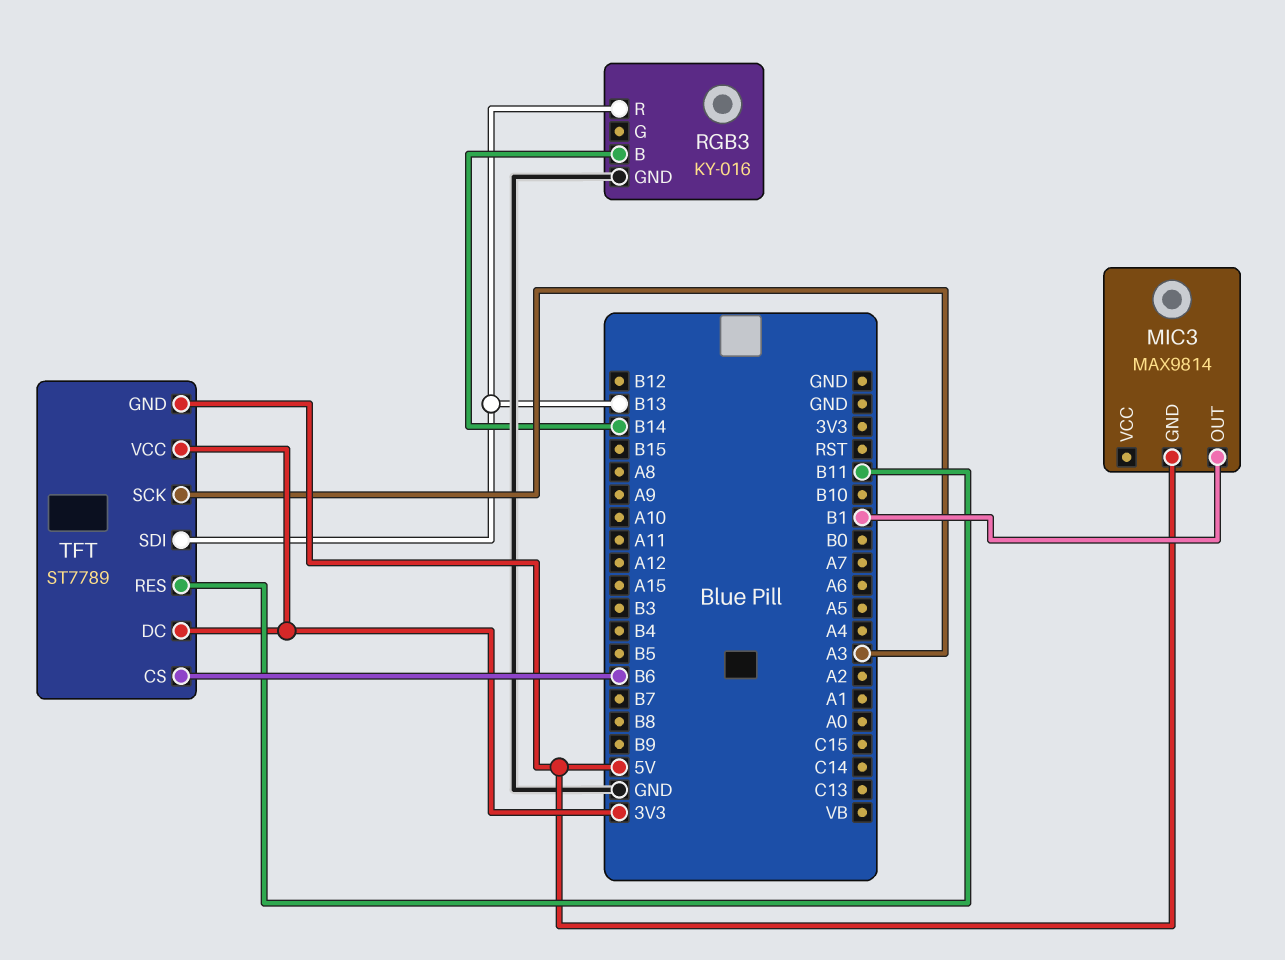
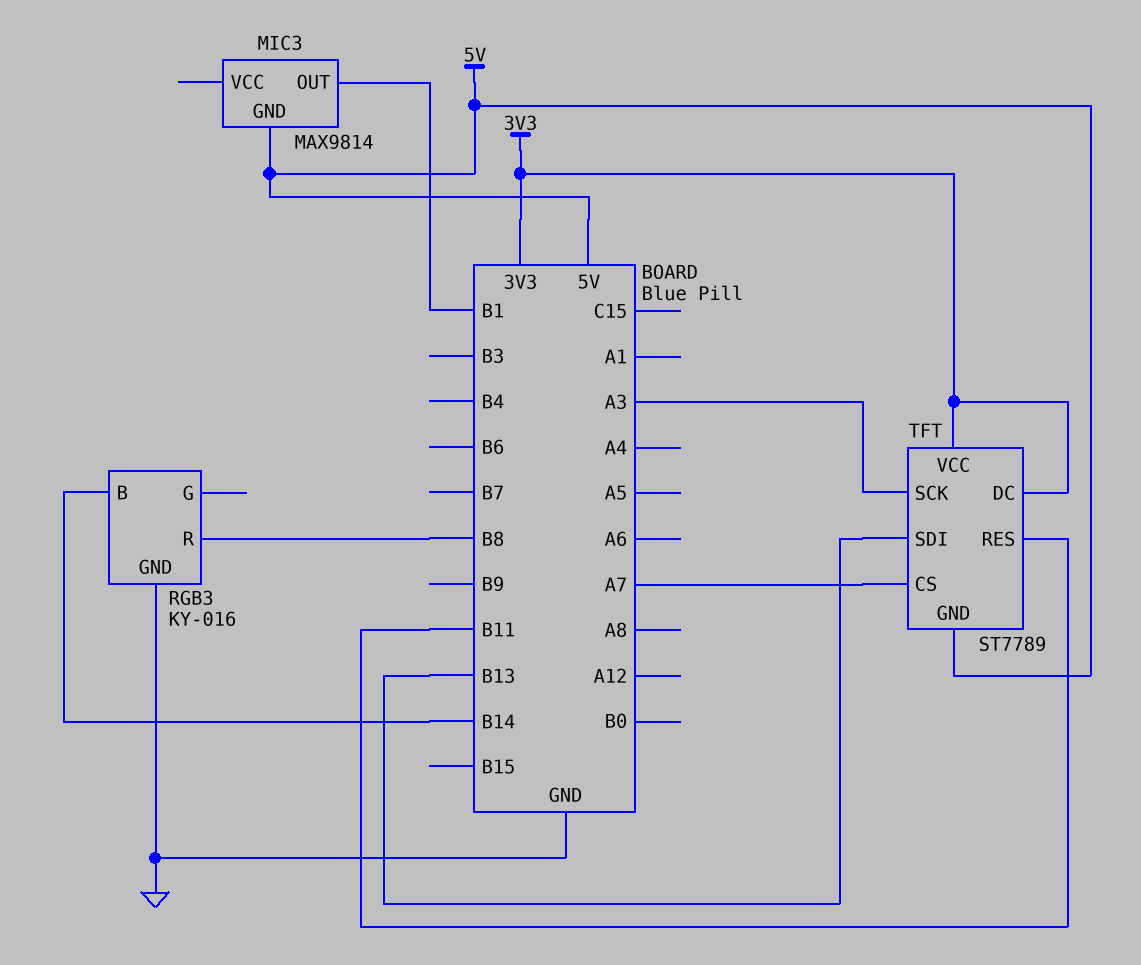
RGB3 pin R: B13 -> B8
TFT pin CS: B6 -> A7

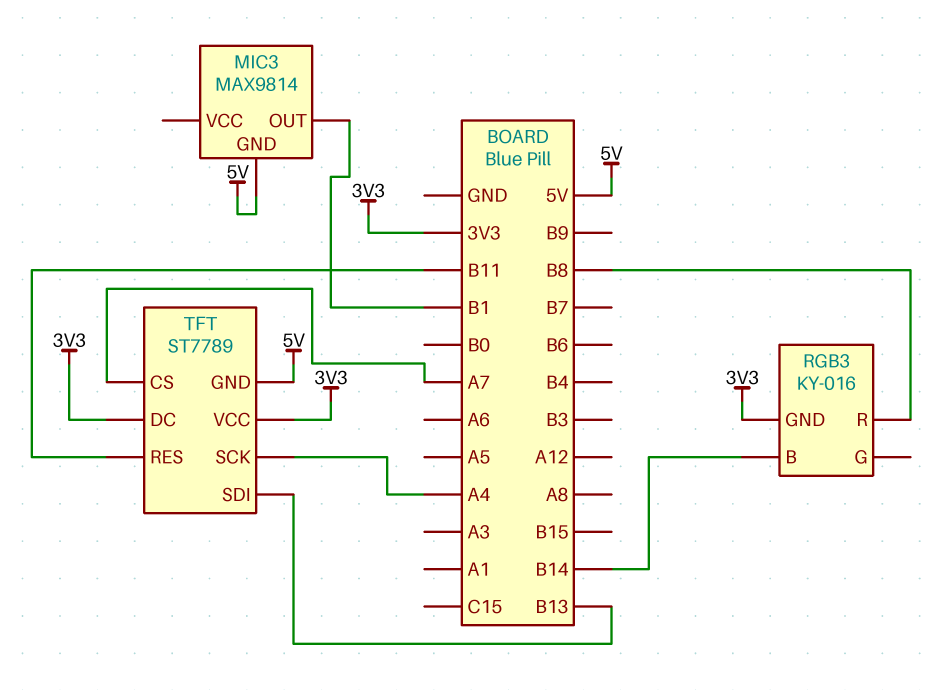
RGB3 pin GND: GND -> 3V3
TFT pin SCK: A3 -> A4

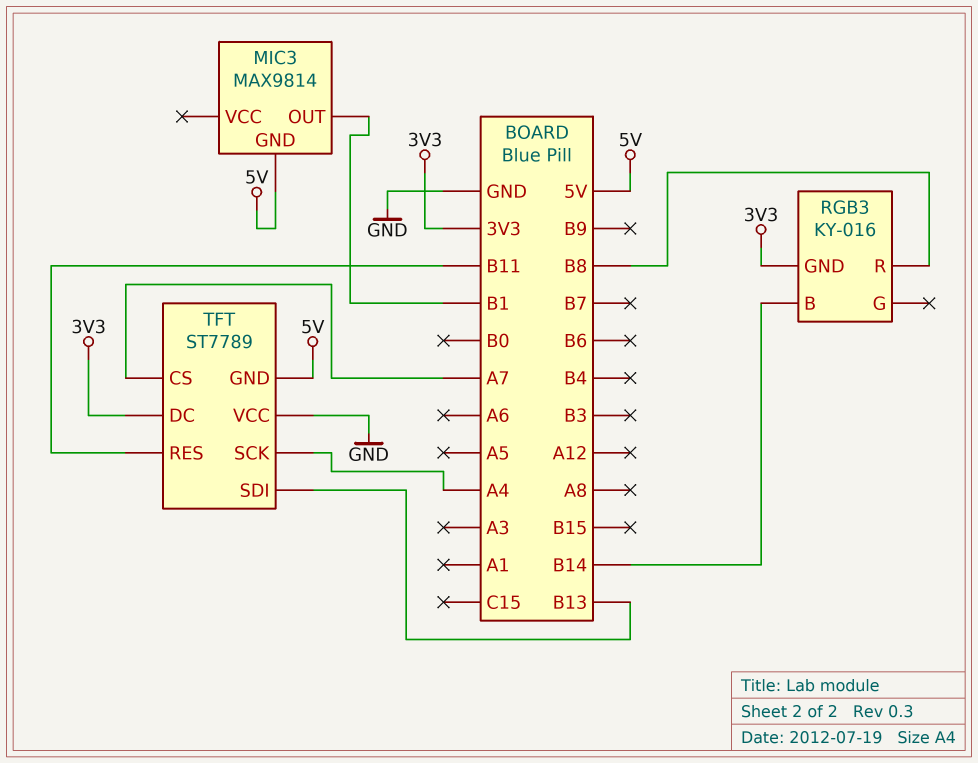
TFT pin VCC: 3V3 -> GND

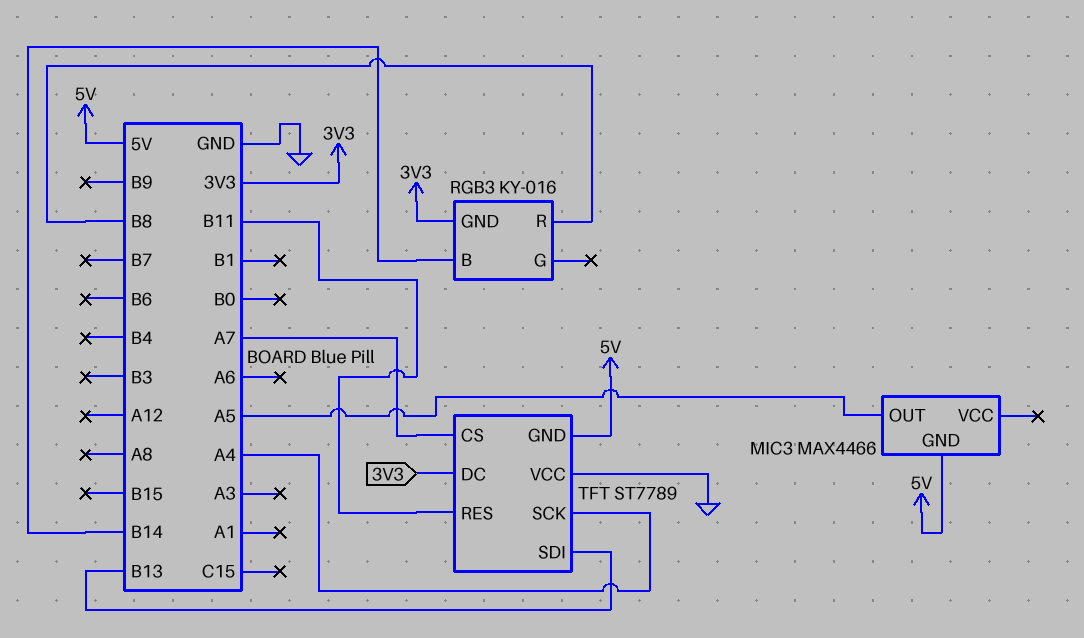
MIC3: MAX9814 -> MAX4466
MIC3 pin OUT: B1 -> A5

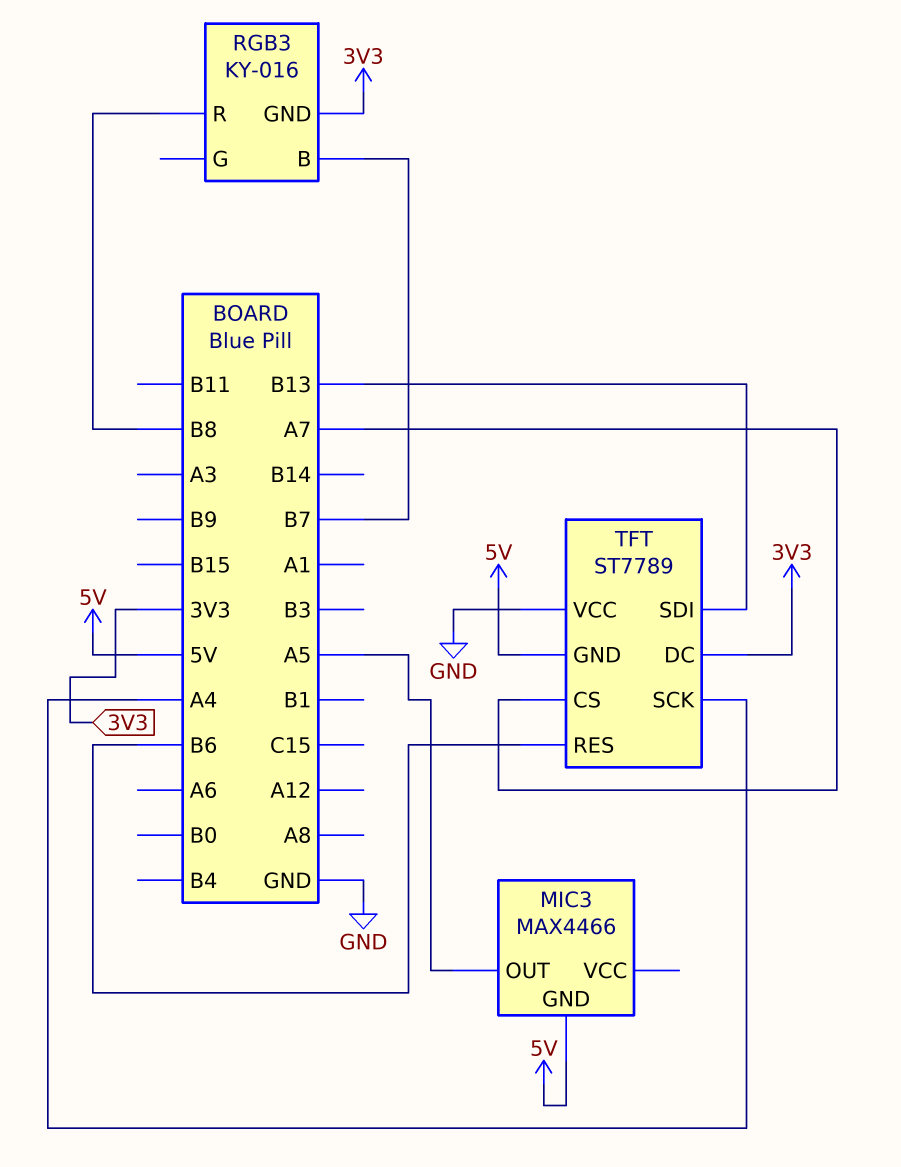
RGB3 pin B: B14 -> B7
TFT pin RES: B11 -> B6

